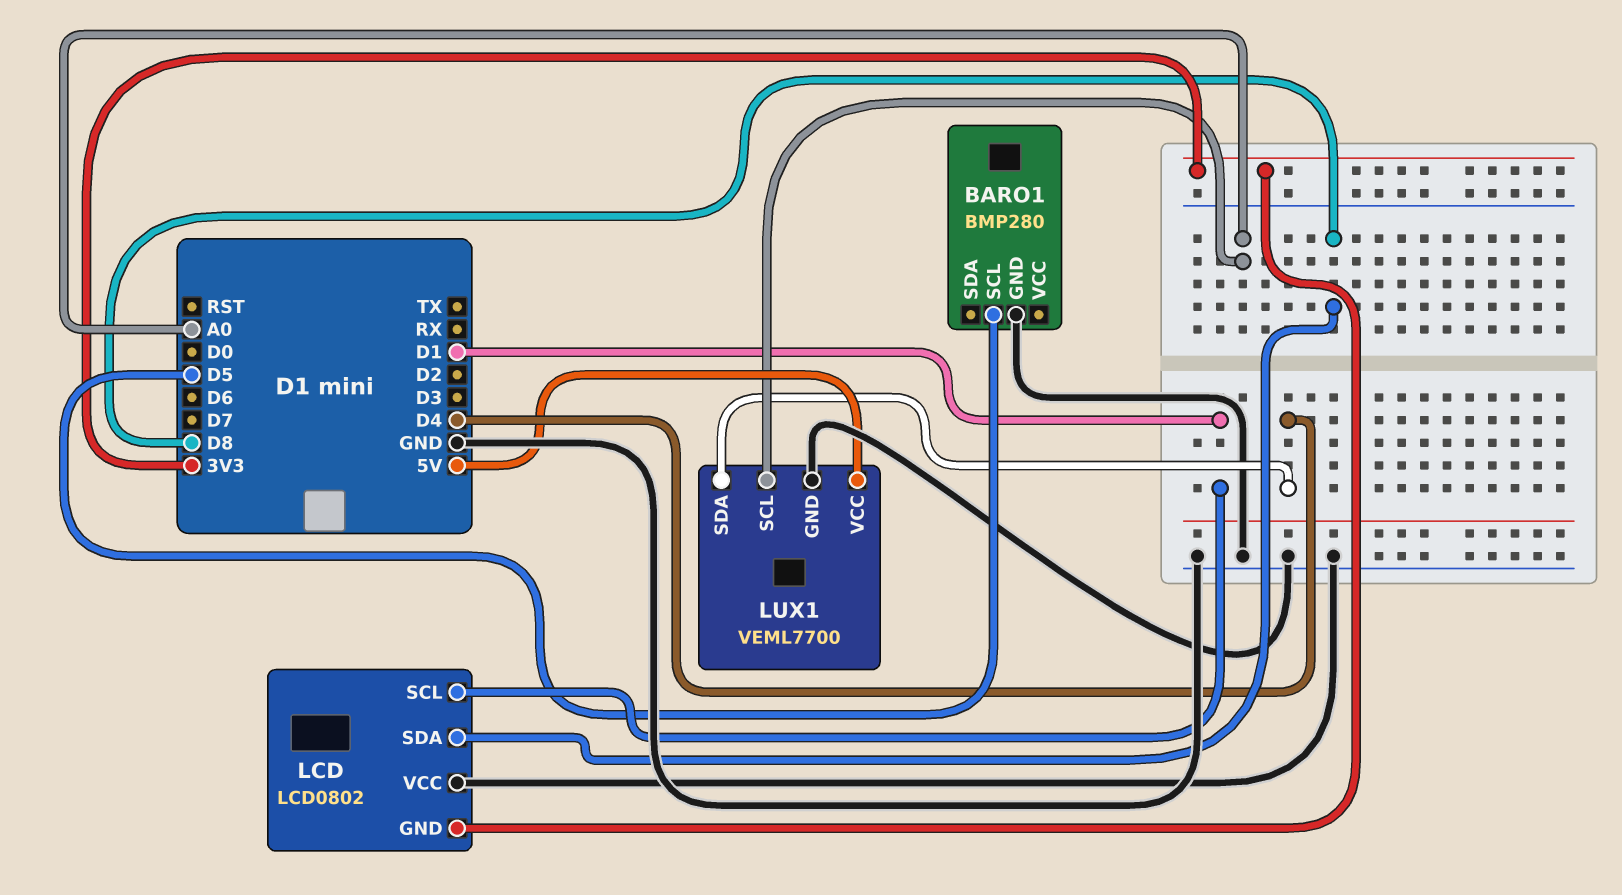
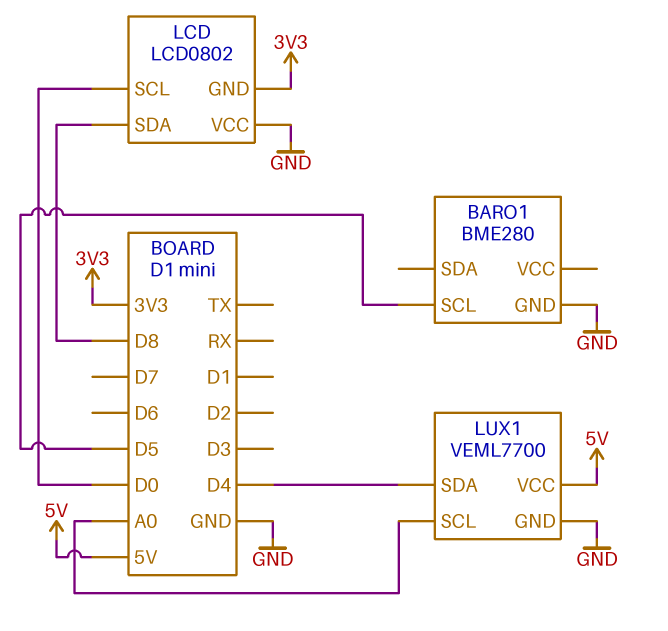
BARO1: BMP280 -> BME280
LCD pin SCL: D1 -> D0

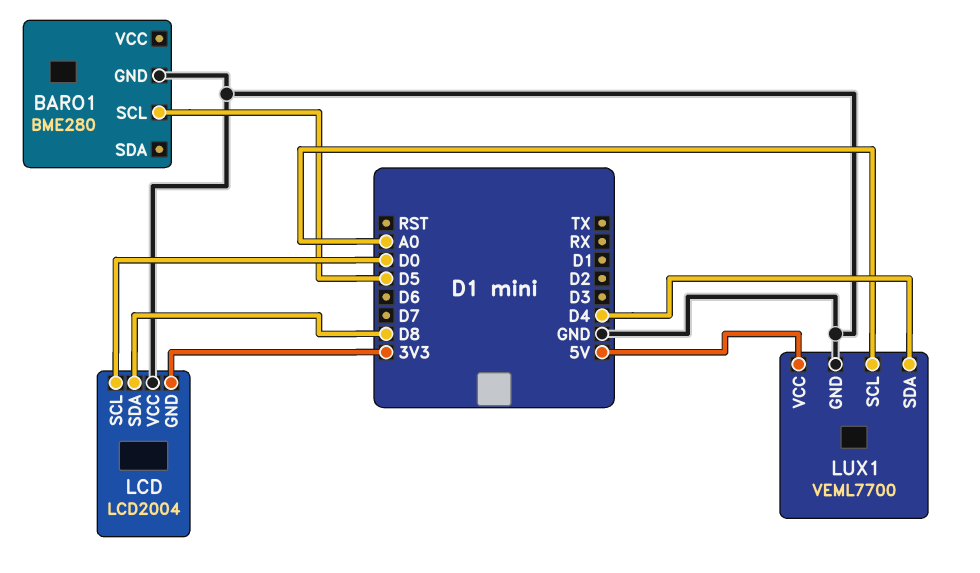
LCD: LCD0802 -> LCD2004

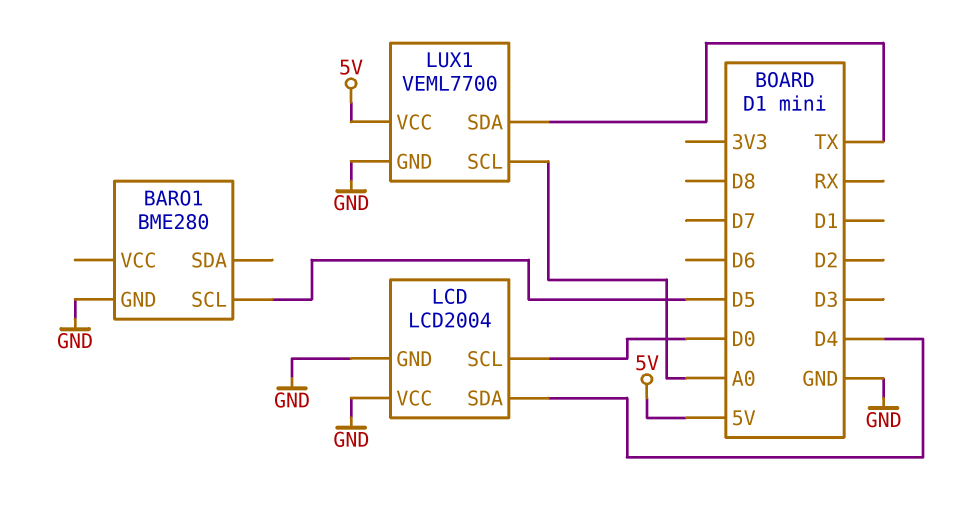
LCD pin GND: 3V3 -> GND
LCD pin SDA: D8 -> D4
LUX1 pin SDA: D4 -> TX

